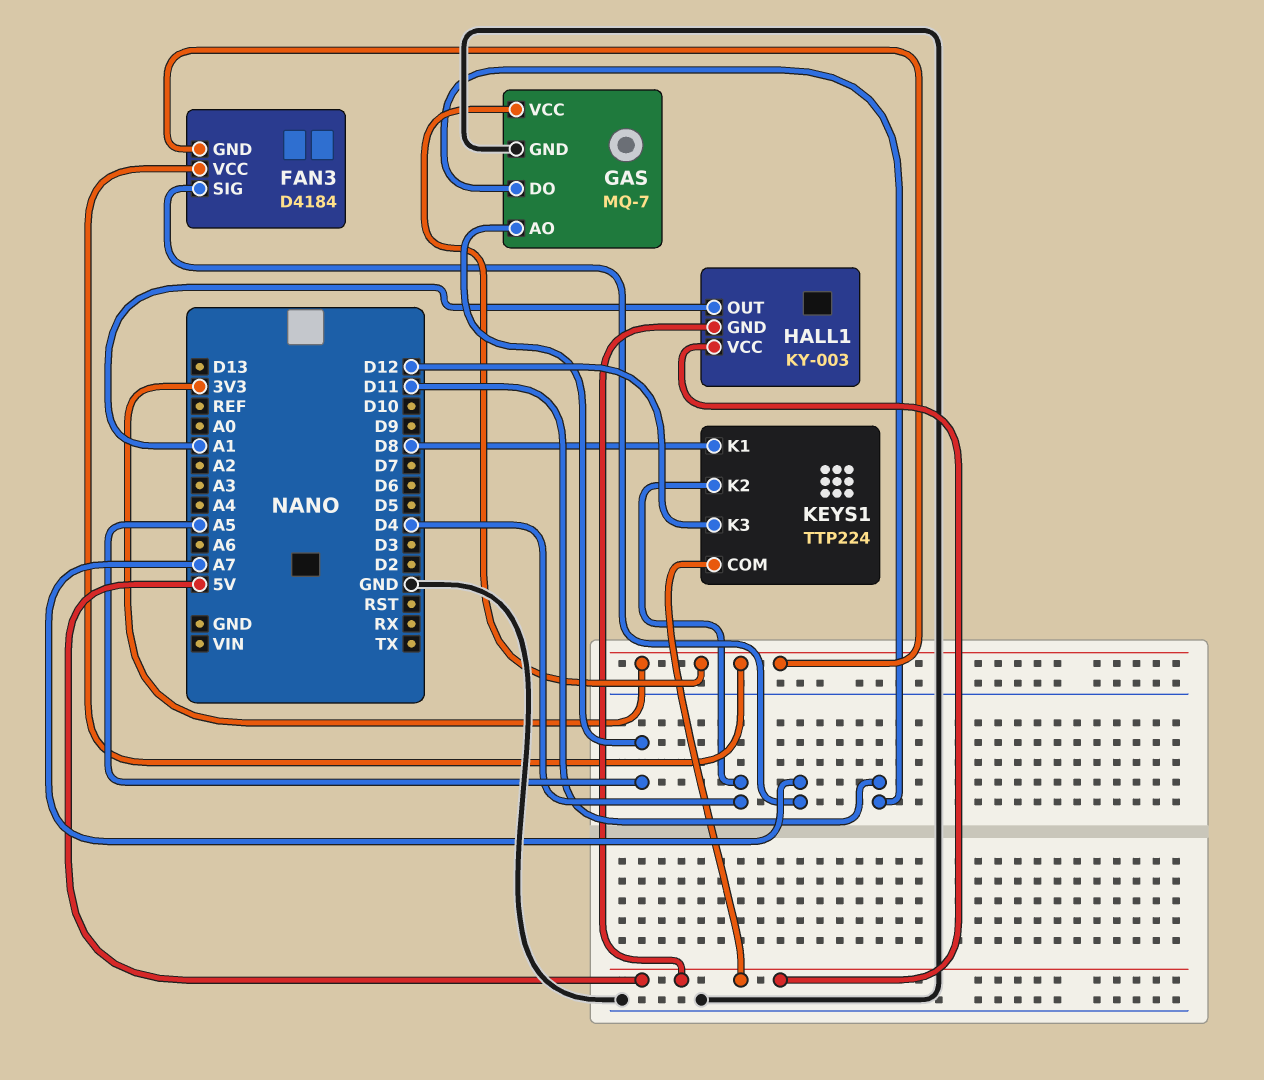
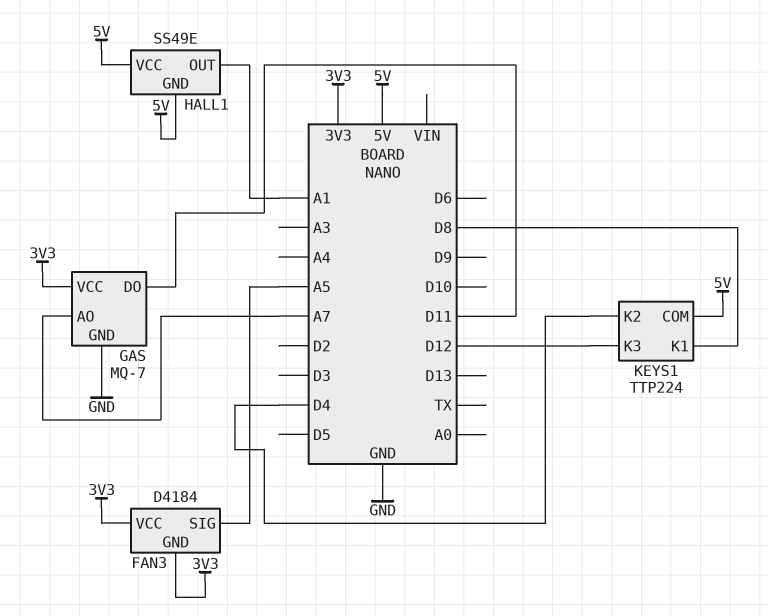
FAN3 pin SIG: A7 -> A5
GAS pin AO: A5 -> A7
HALL1: KY-003 -> SS49E

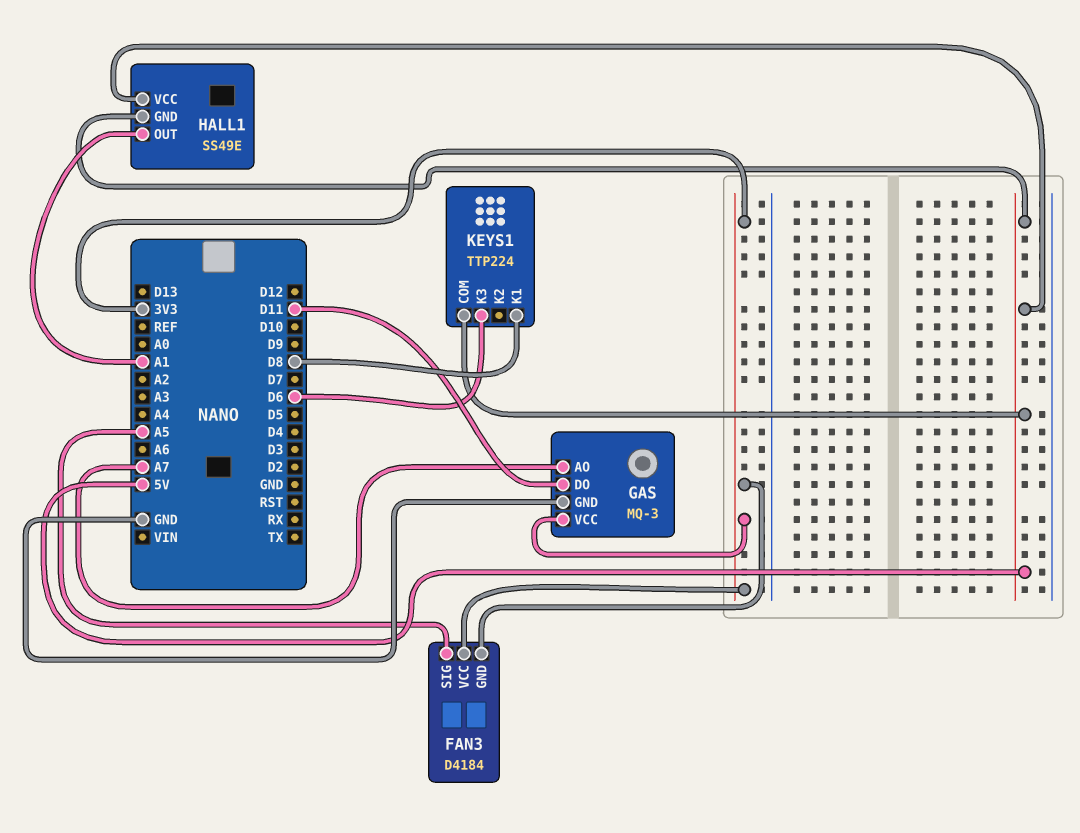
GAS: MQ-7 -> MQ-3
KEYS1 pin K2: D4 -> none
KEYS1 pin K3: D12 -> D6

